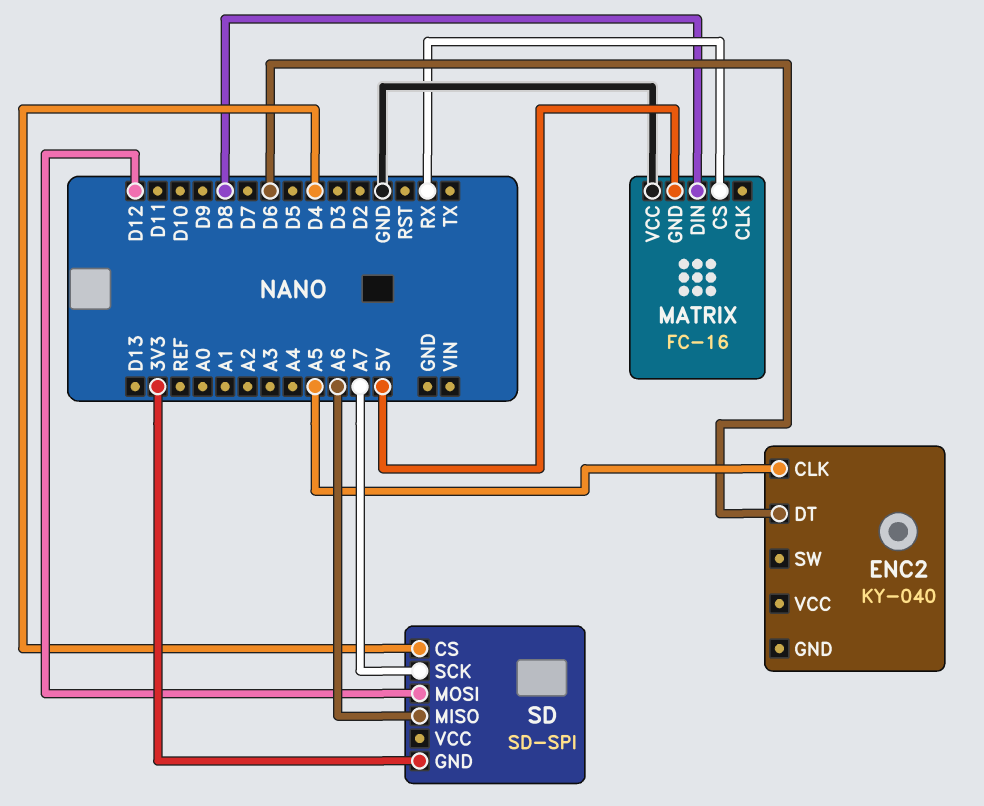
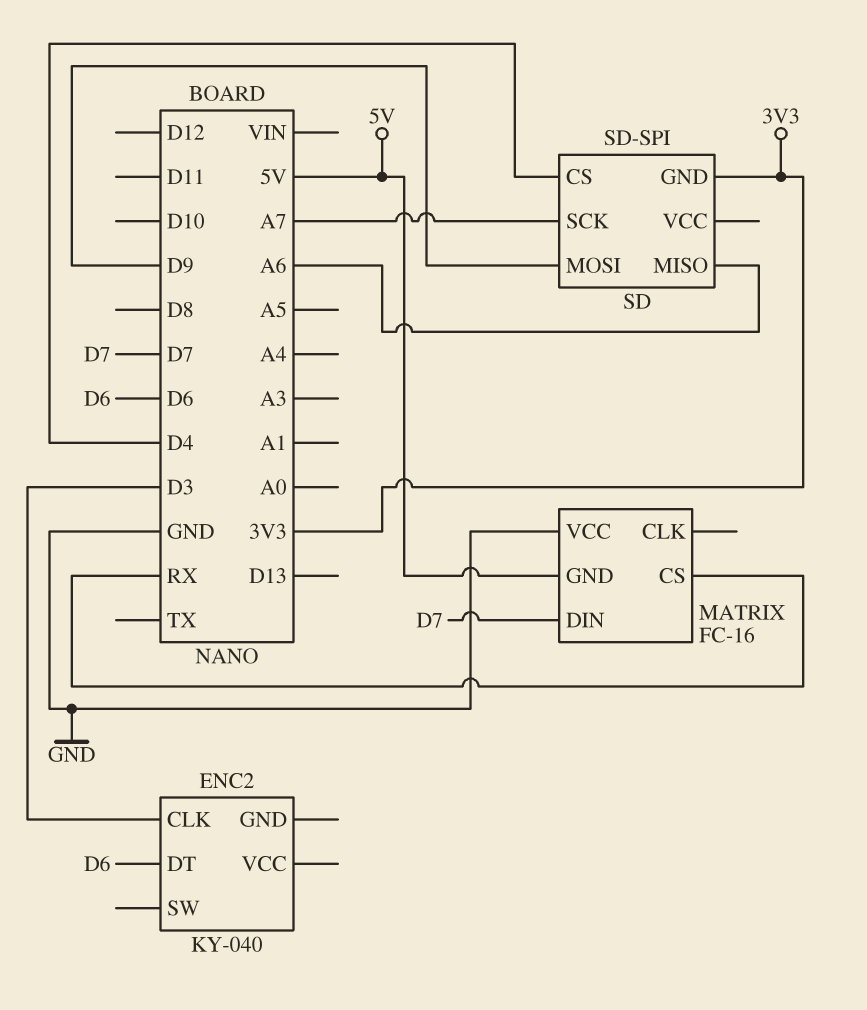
ENC2 pin CLK: A5 -> D3
MATRIX pin DIN: D8 -> D7
SD pin MOSI: D12 -> D9

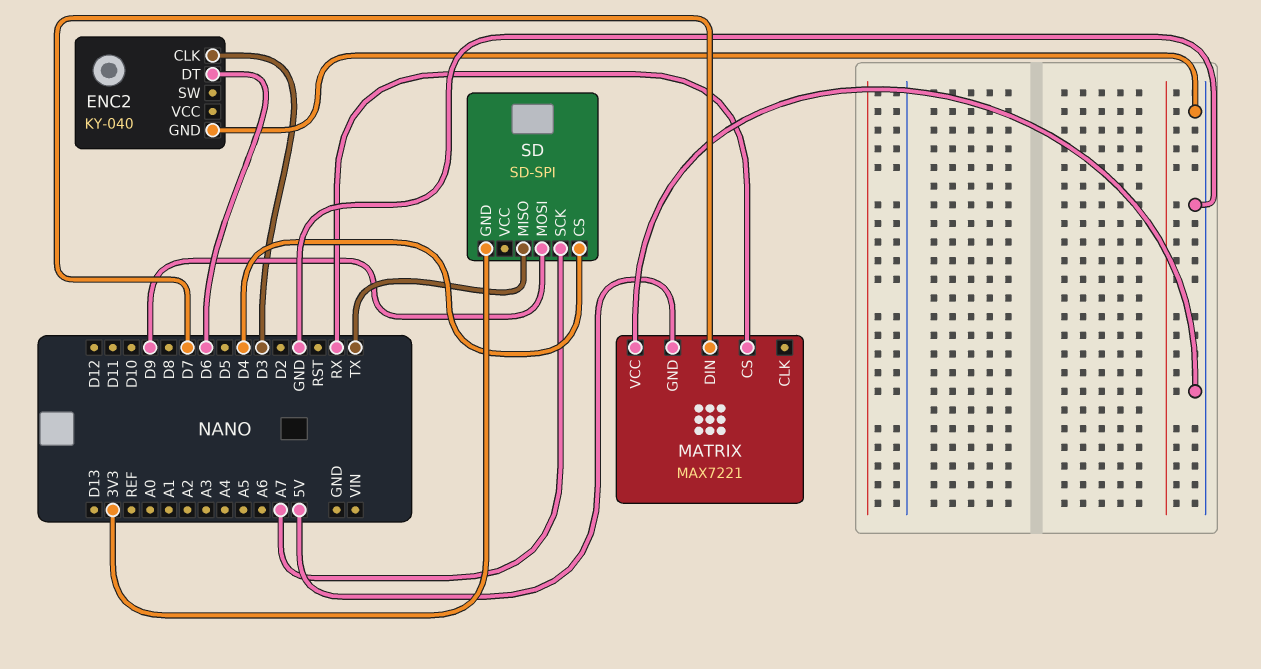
ENC2 pin GND: none -> GND
MATRIX: FC-16 -> MAX7221
SD pin MISO: A6 -> TX

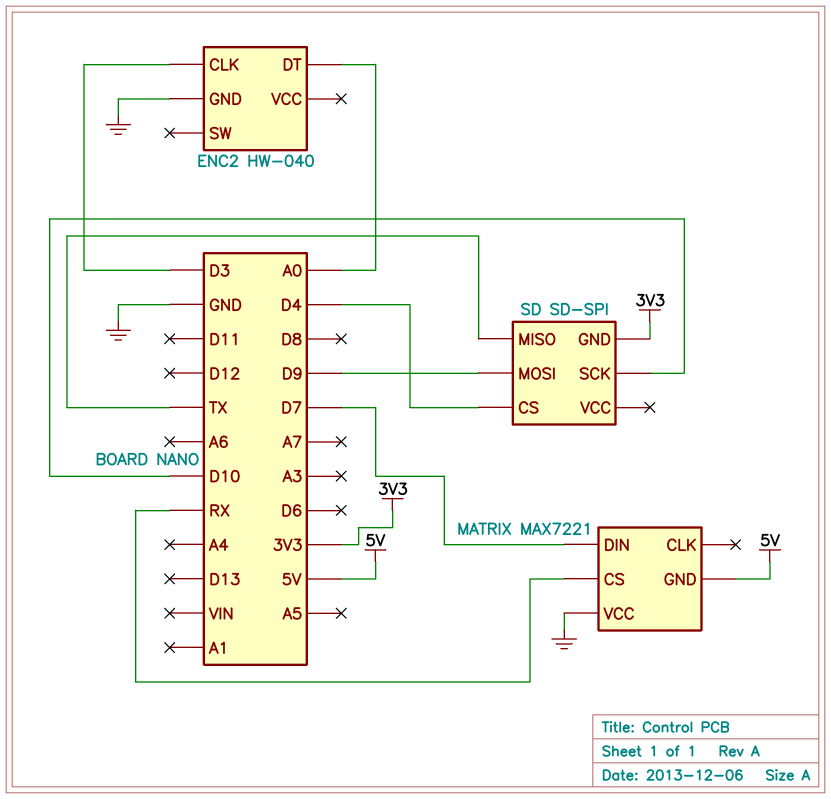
ENC2: KY-040 -> HW-040
ENC2 pin DT: D6 -> A0
SD pin SCK: A7 -> D10

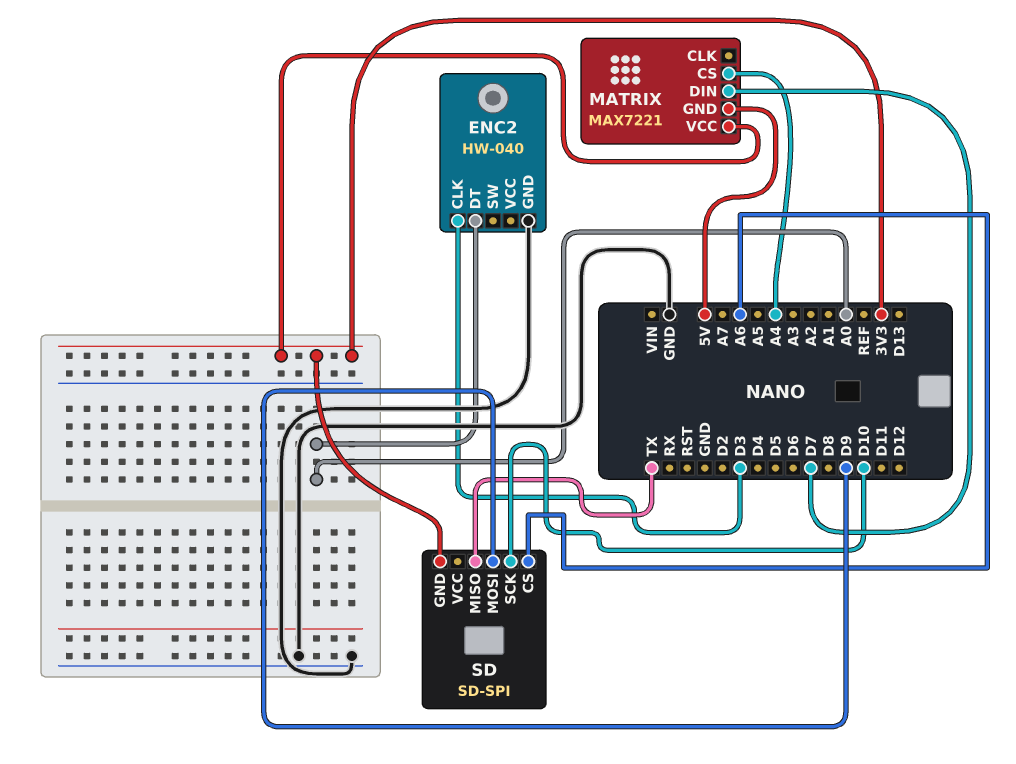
MATRIX pin CS: RX -> A4
MATRIX pin VCC: GND -> 3V3
SD pin CS: D4 -> A6

